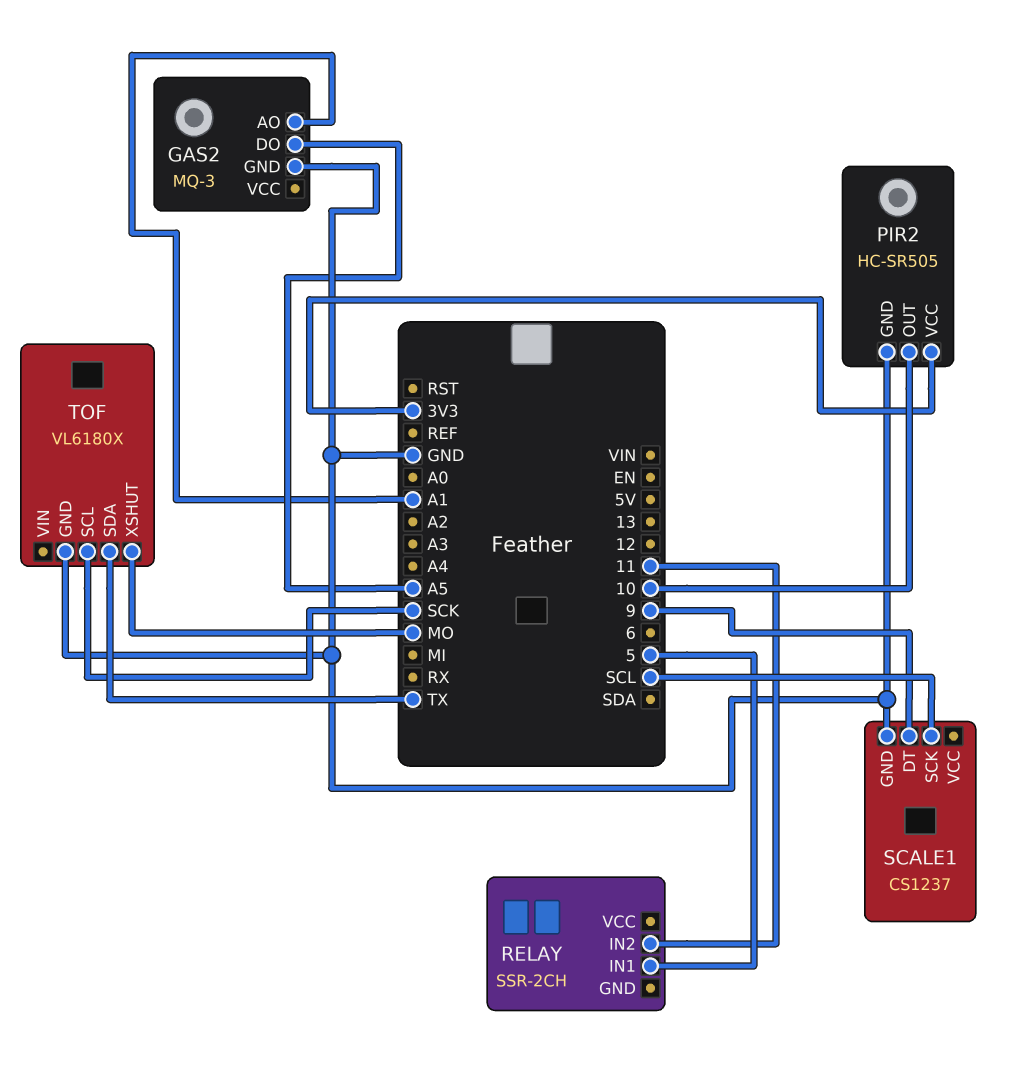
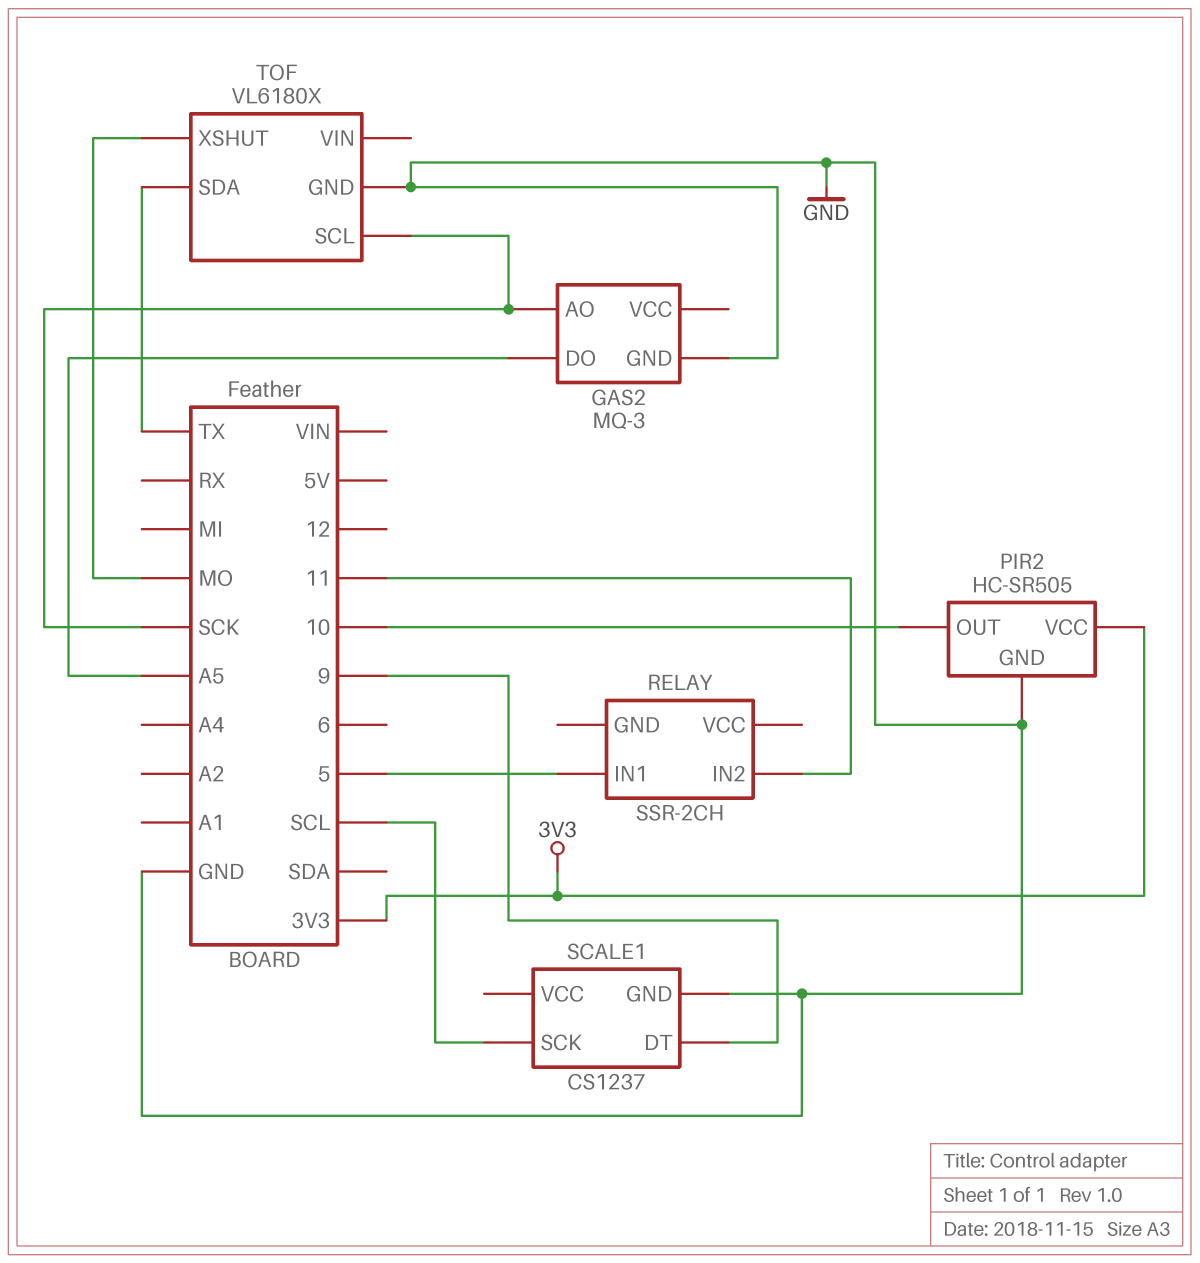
GAS2 pin AO: A1 -> SCK

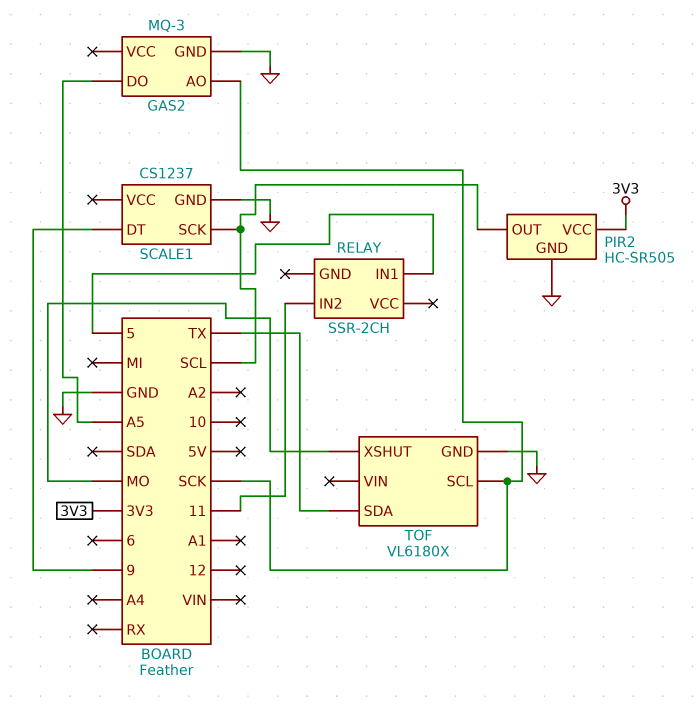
PIR2 pin OUT: 10 -> SCL

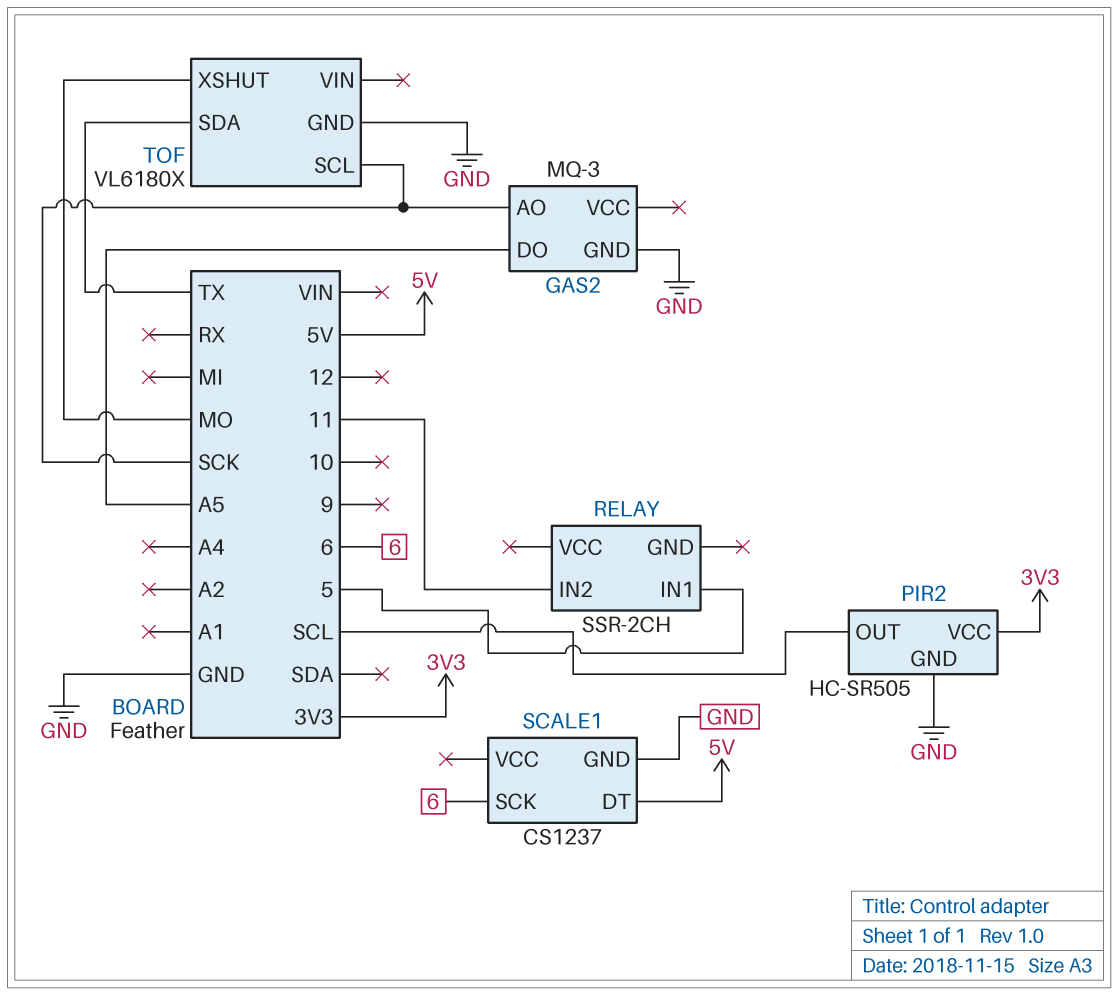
SCALE1 pin DT: 9 -> 5V
SCALE1 pin SCK: SCL -> 6

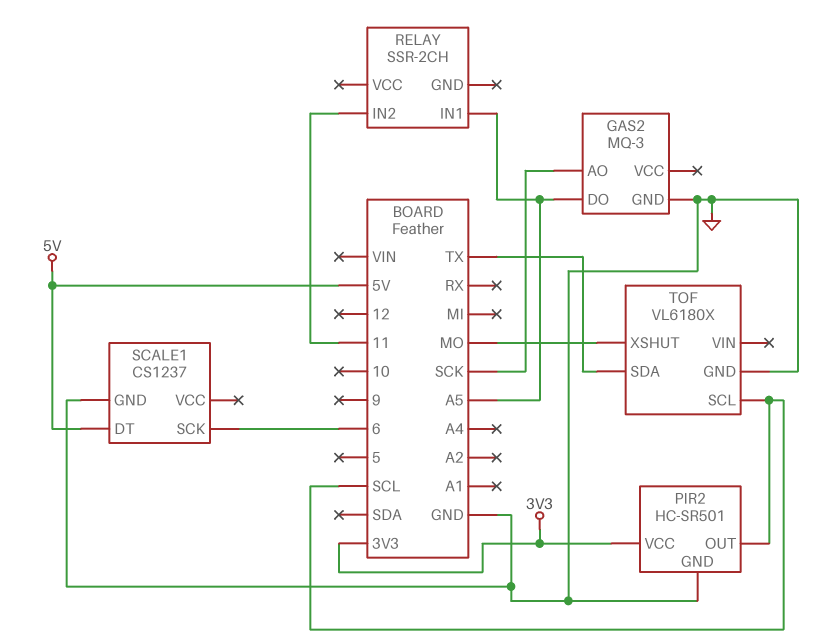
PIR2: HC-SR505 -> HC-SR501
RELAY pin IN1: 5 -> A5
TOF pin SCL: SCK -> SCL

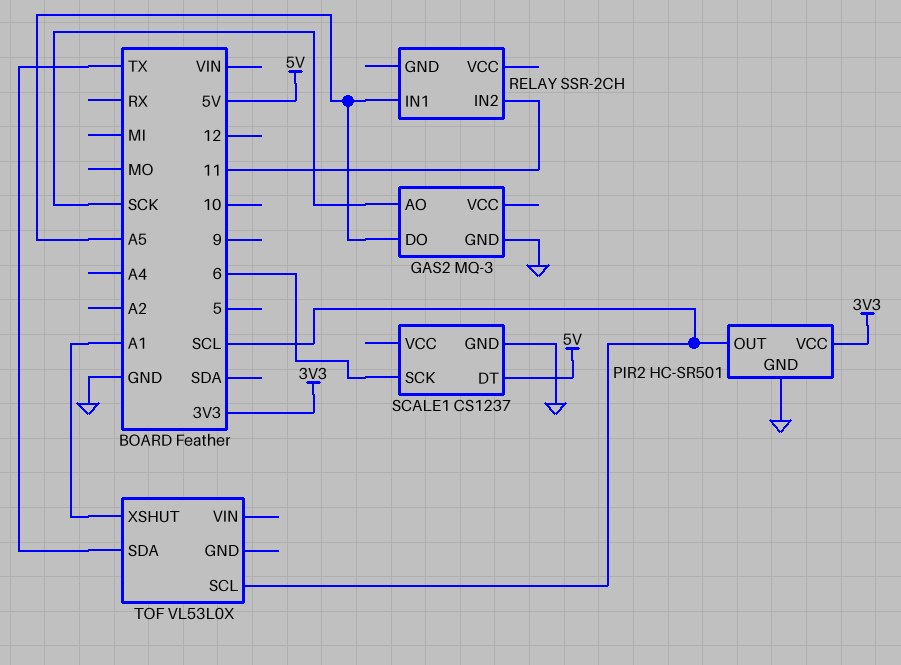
TOF: VL6180X -> VL53L0X
TOF pin GND: GND -> none
TOF pin XSHUT: MO -> A1

